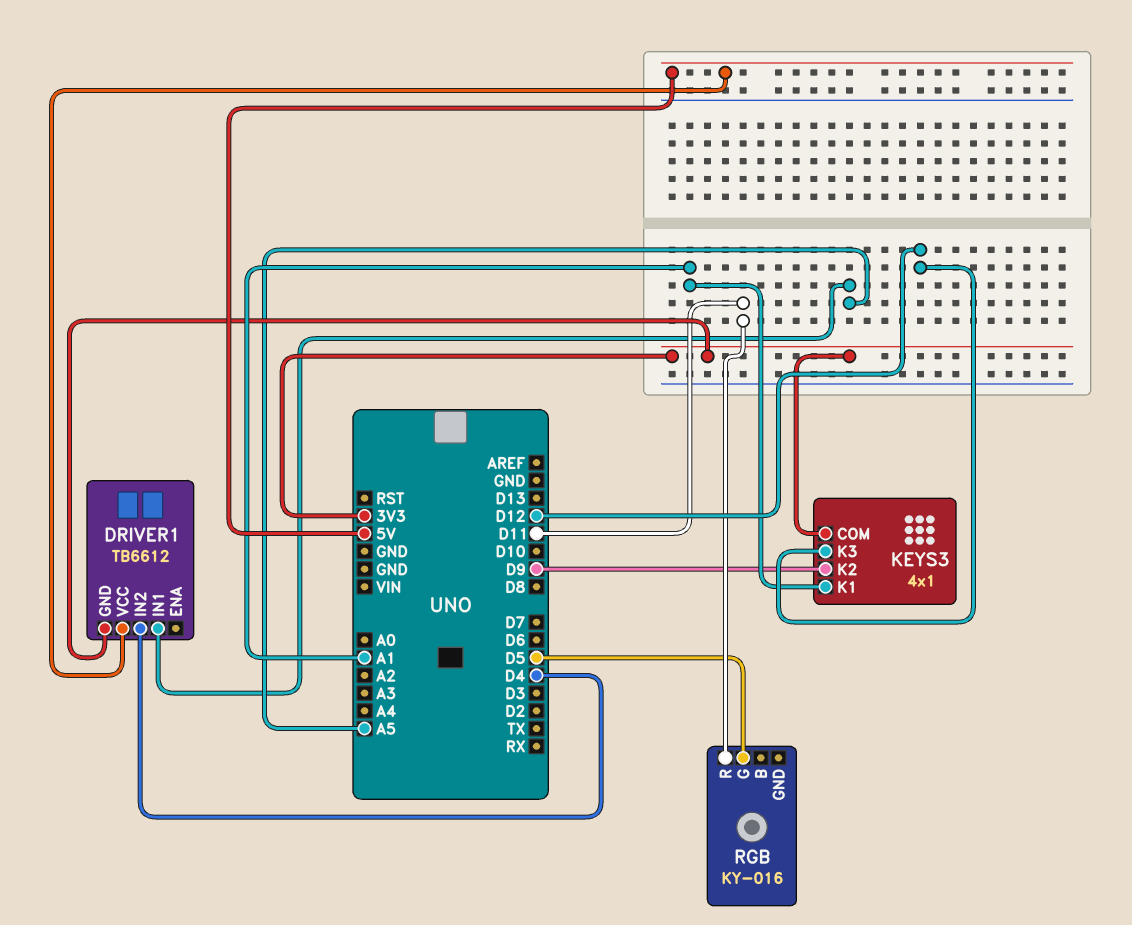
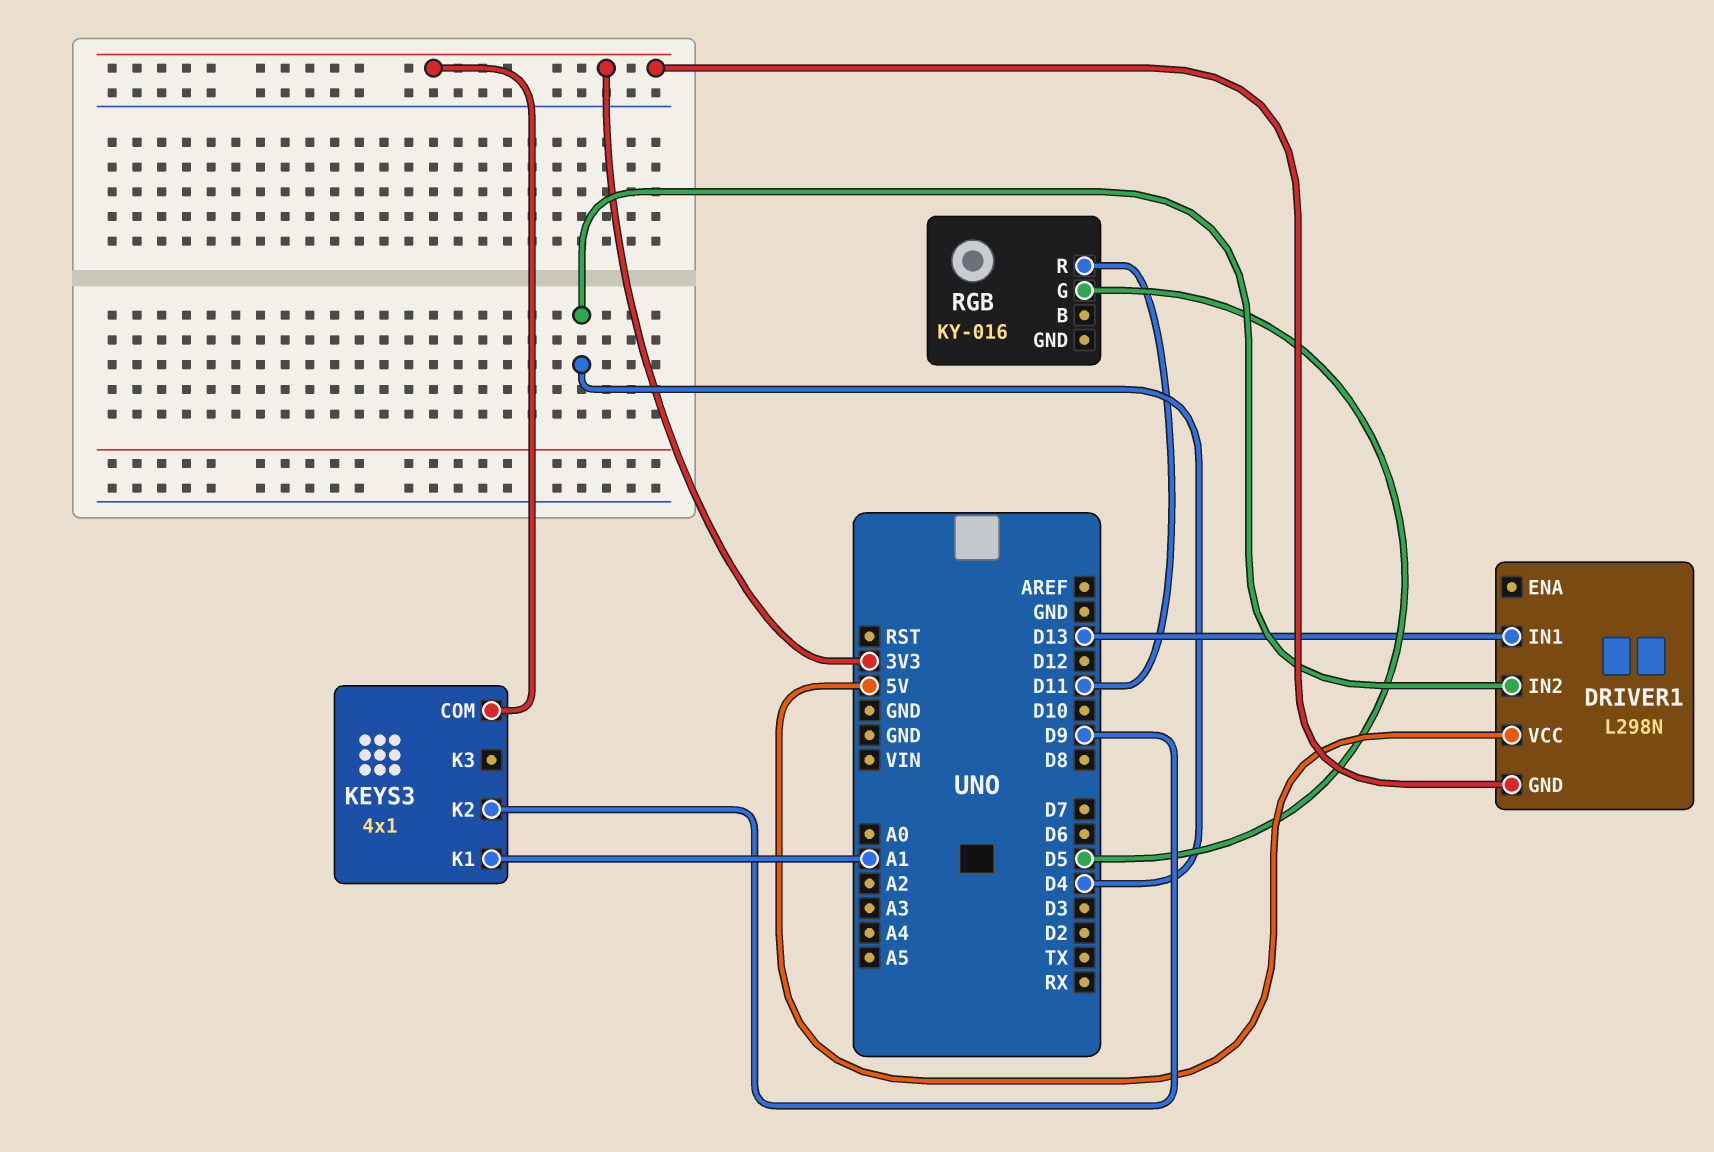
DRIVER1: TB6612 -> L298N
DRIVER1 pin IN1: A5 -> D13
KEYS3 pin K3: D12 -> none

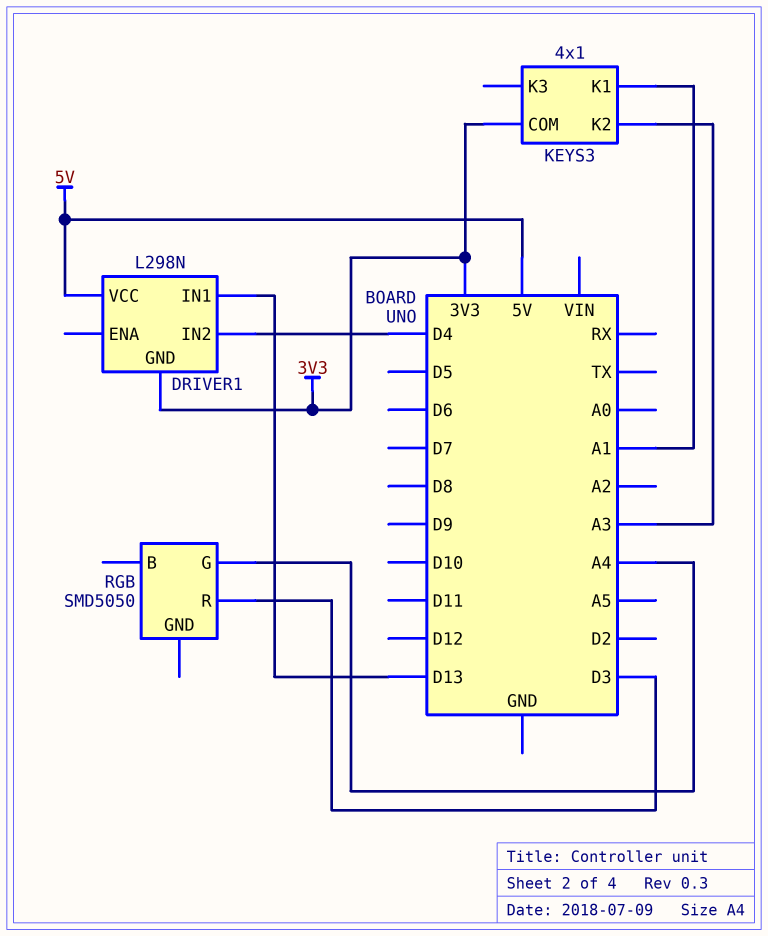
KEYS3 pin K2: D9 -> A3
RGB: KY-016 -> SMD5050
RGB pin G: D5 -> A4
RGB pin R: D11 -> D3

